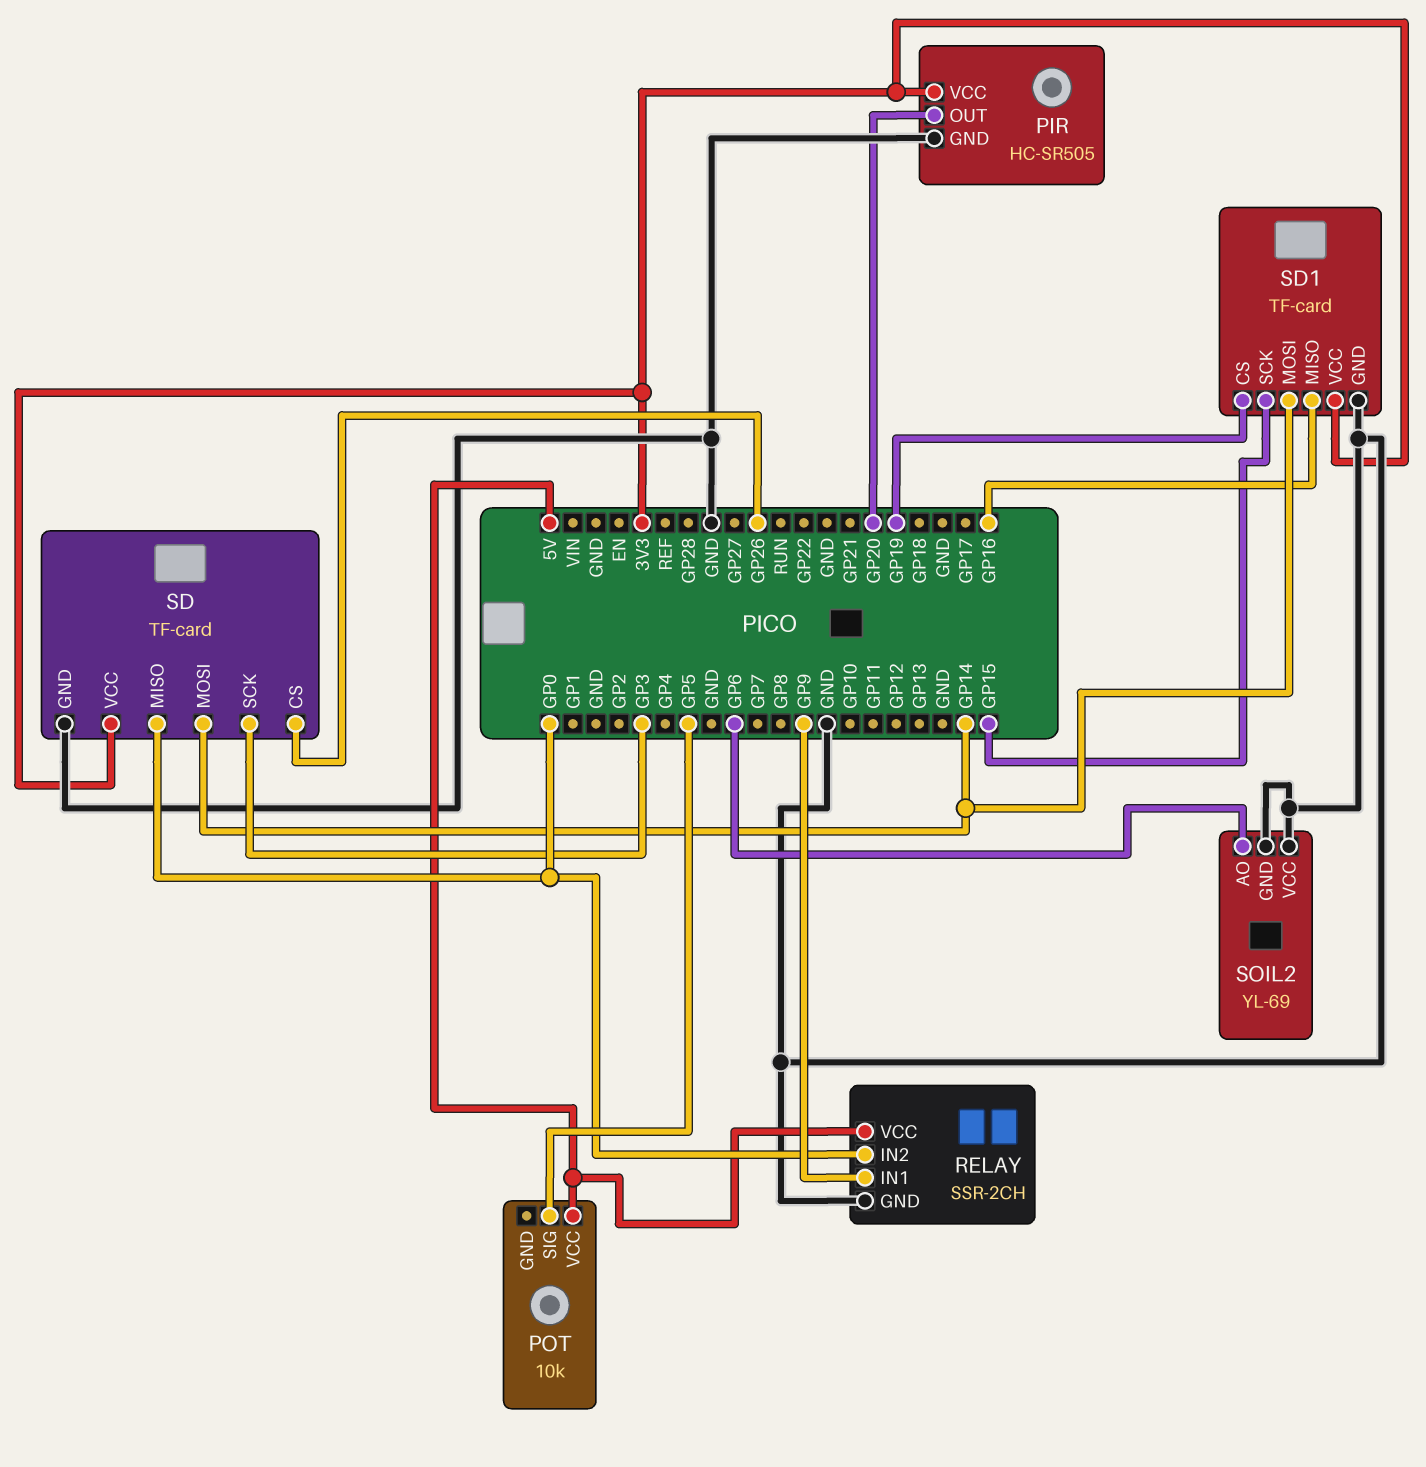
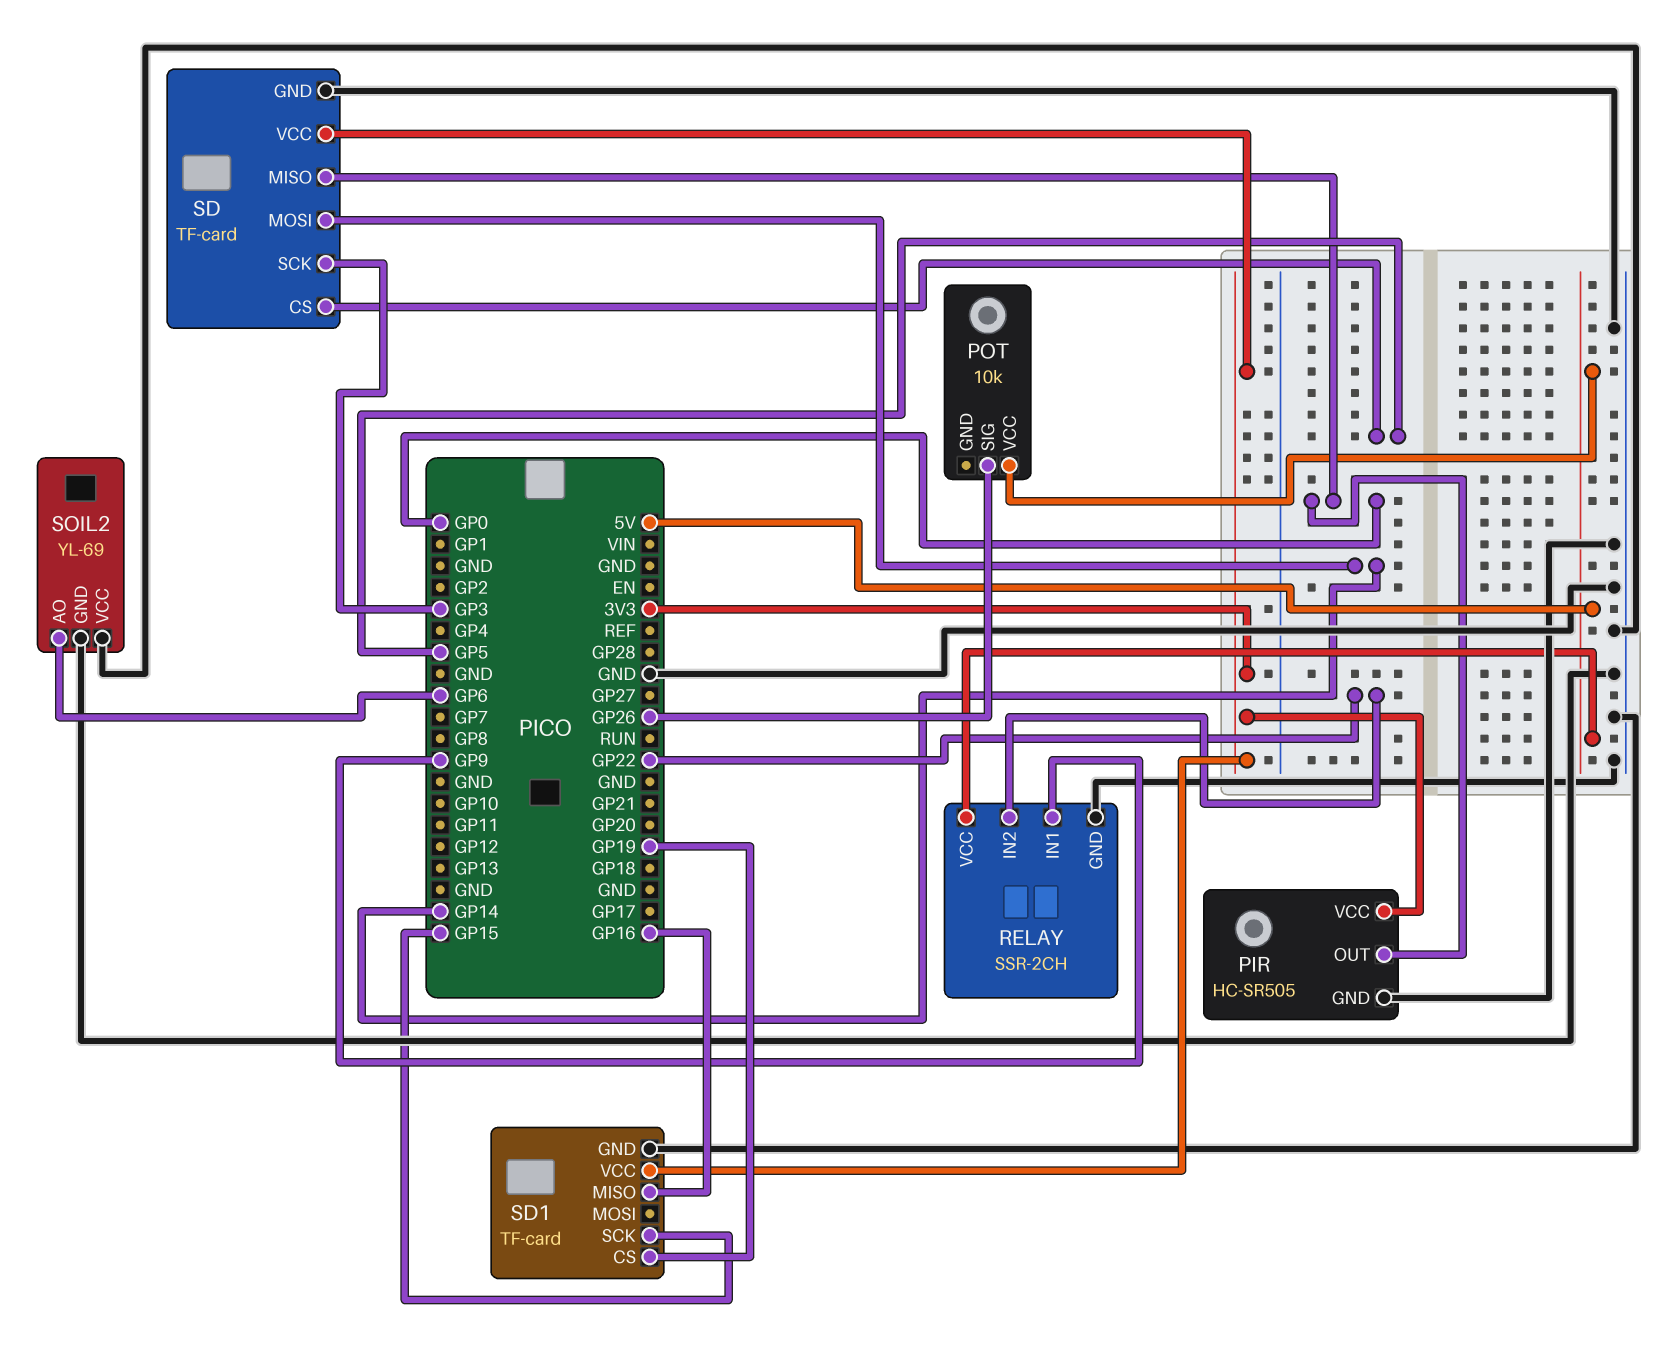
PIR pin OUT: GP20 -> GP0
POT pin SIG: GP5 -> GP26
RELAY pin IN2: GP0 -> GP22
SD pin CS: GP26 -> GP5
SD1 pin MOSI: GP14 -> none

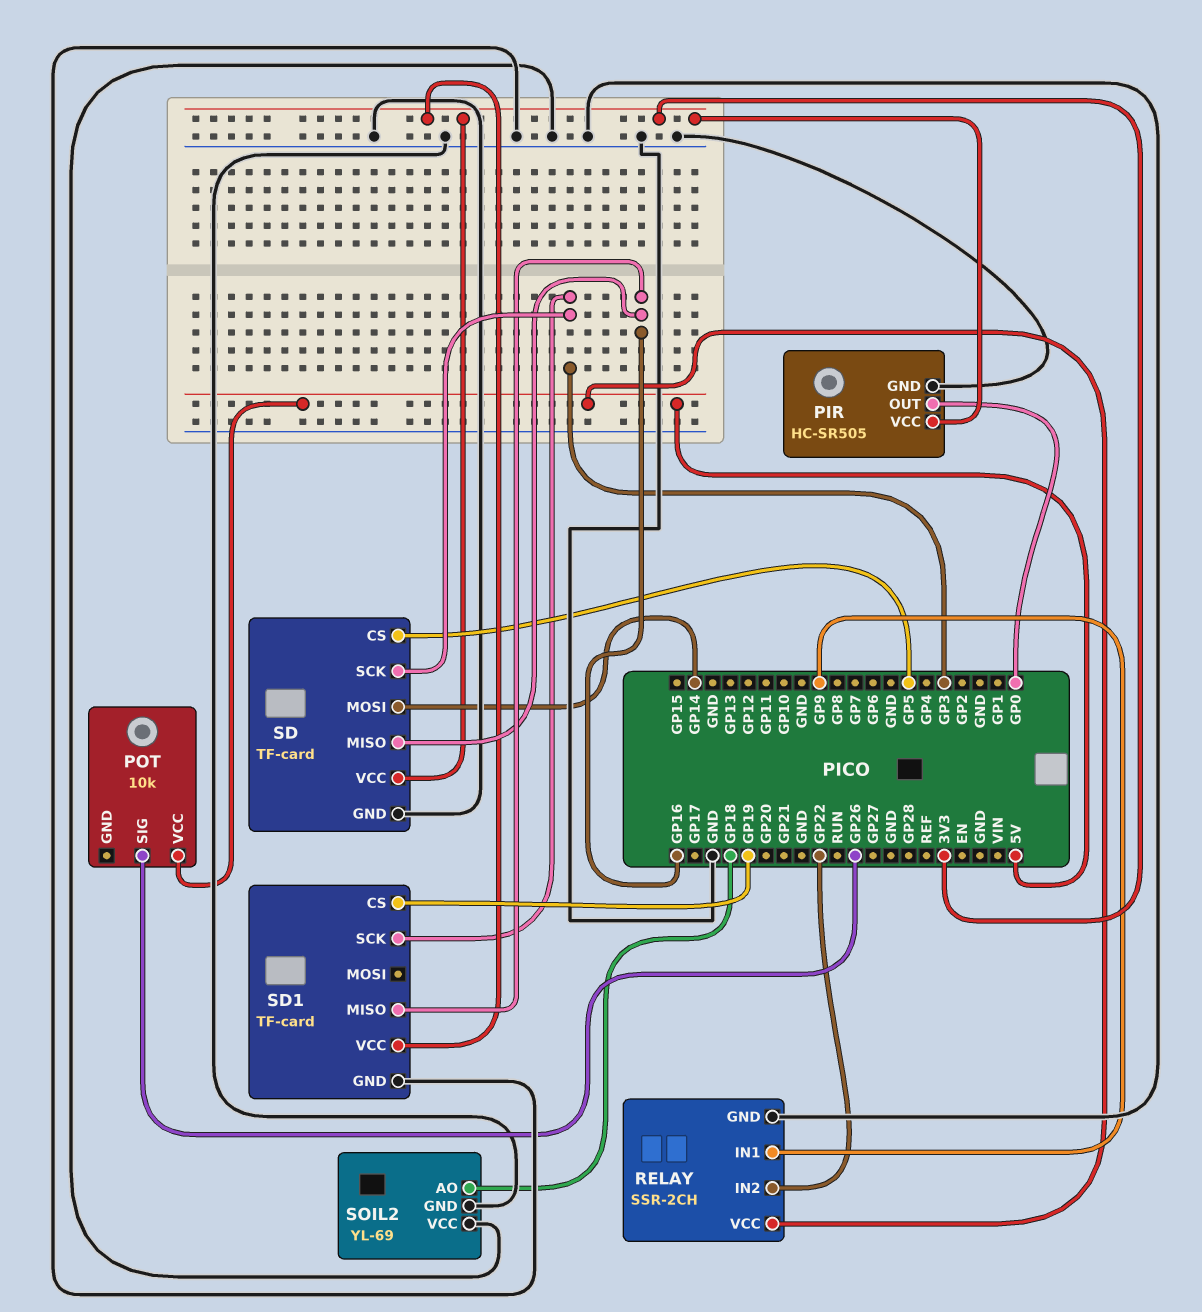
SD pin MISO: GP0 -> GP16
SD1 pin SCK: GP15 -> GP3
SOIL2 pin AO: GP6 -> GP18

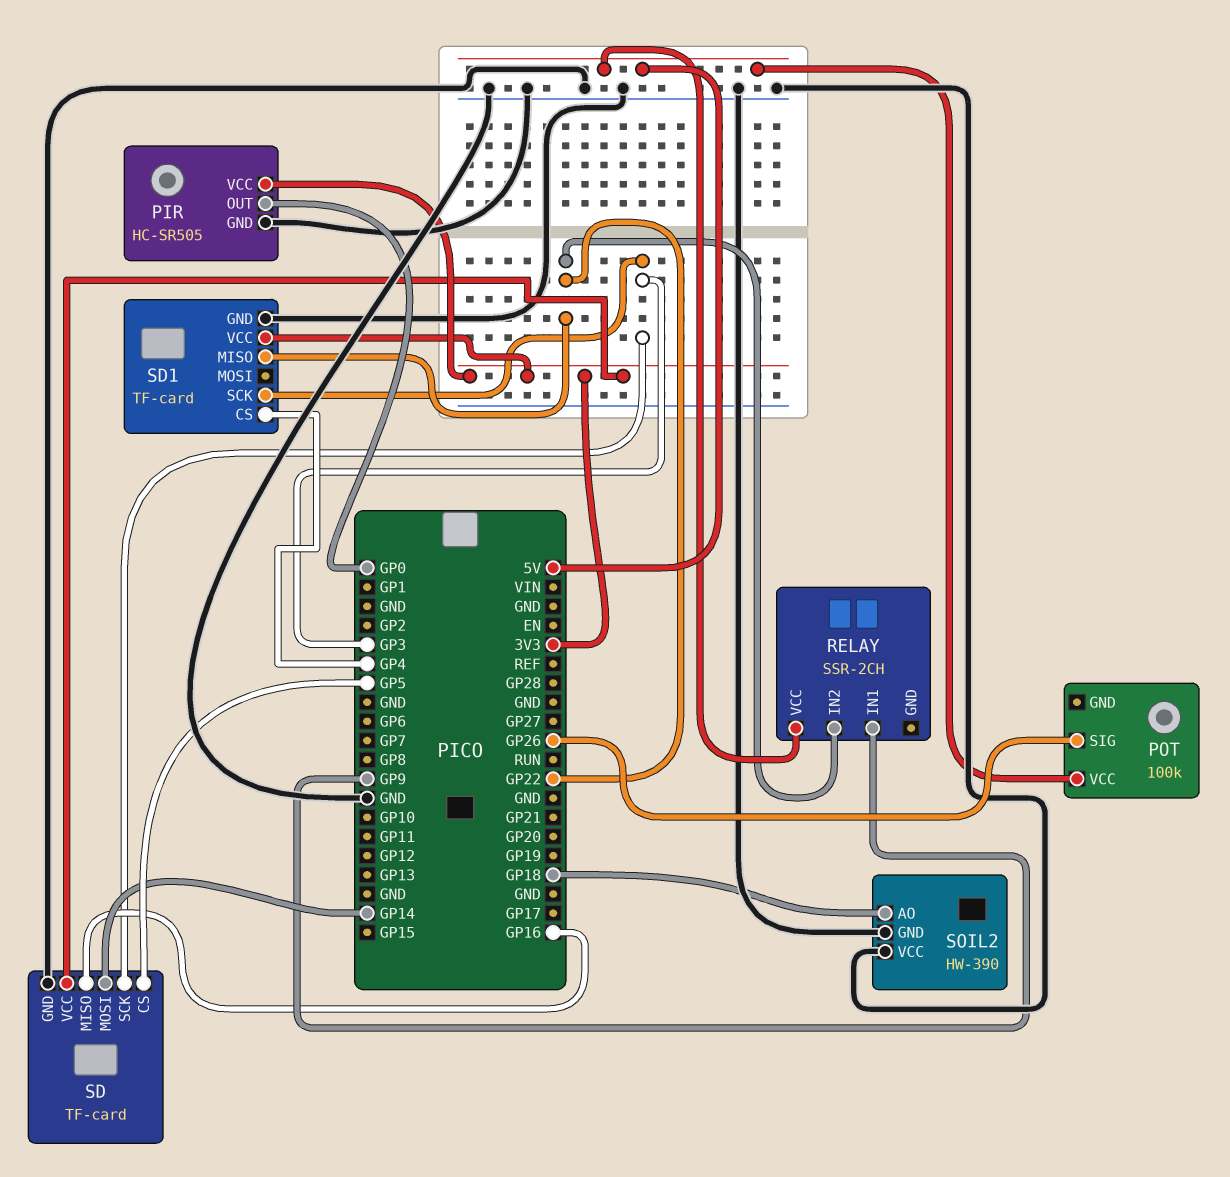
POT: 10k -> 100k
RELAY pin GND: GND -> none
SD1 pin CS: GP19 -> GP4
SD1 pin MISO: GP16 -> GP22
SOIL2: YL-69 -> HW-390

